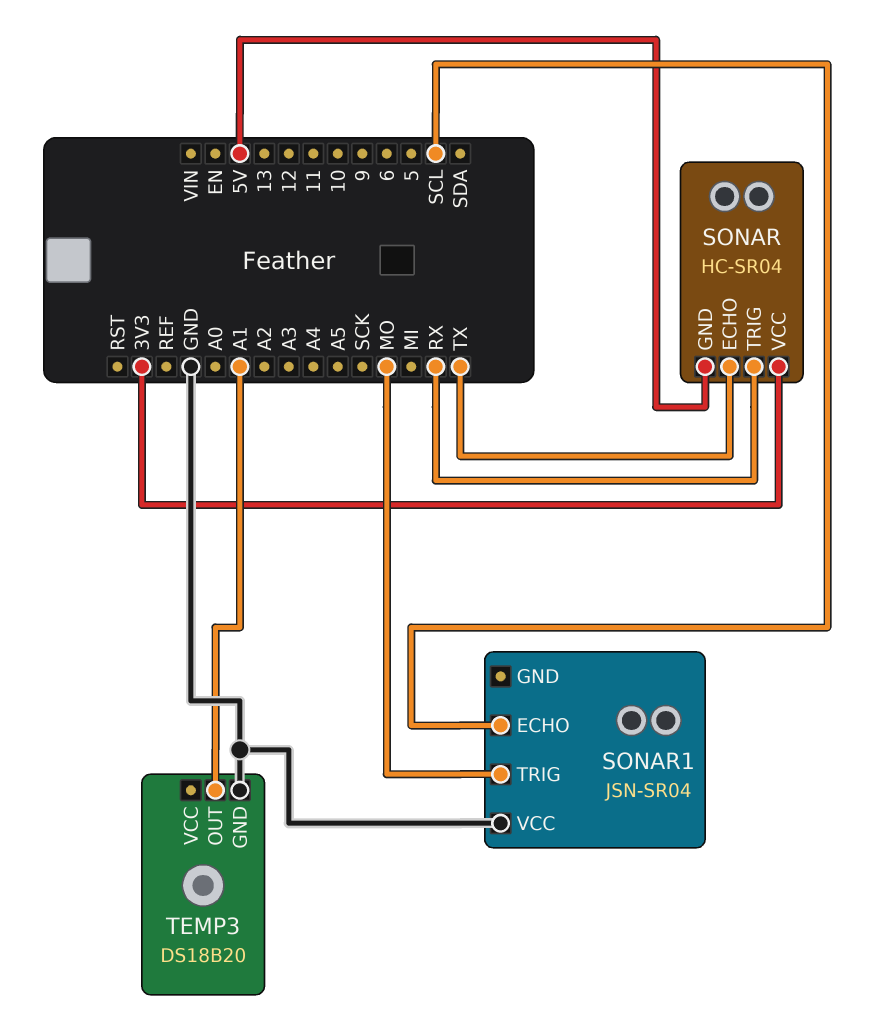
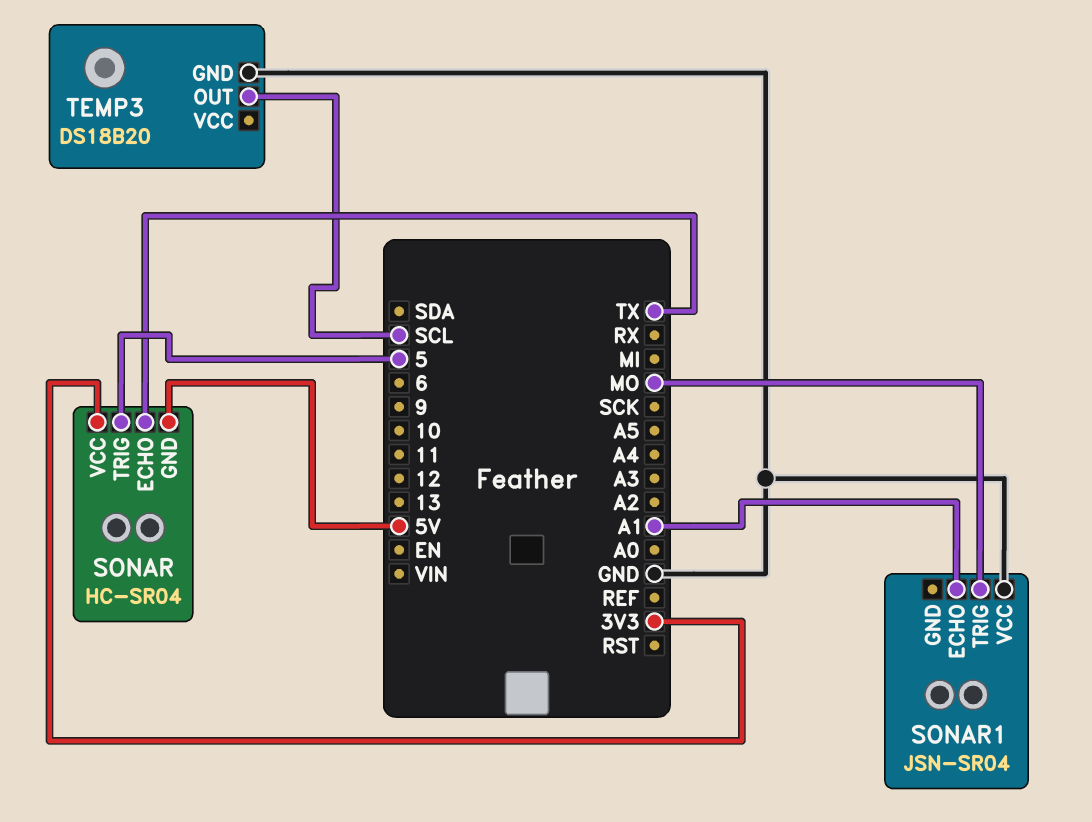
SONAR pin TRIG: RX -> 5
SONAR1 pin ECHO: SCL -> A1
TEMP3 pin OUT: A1 -> SCL

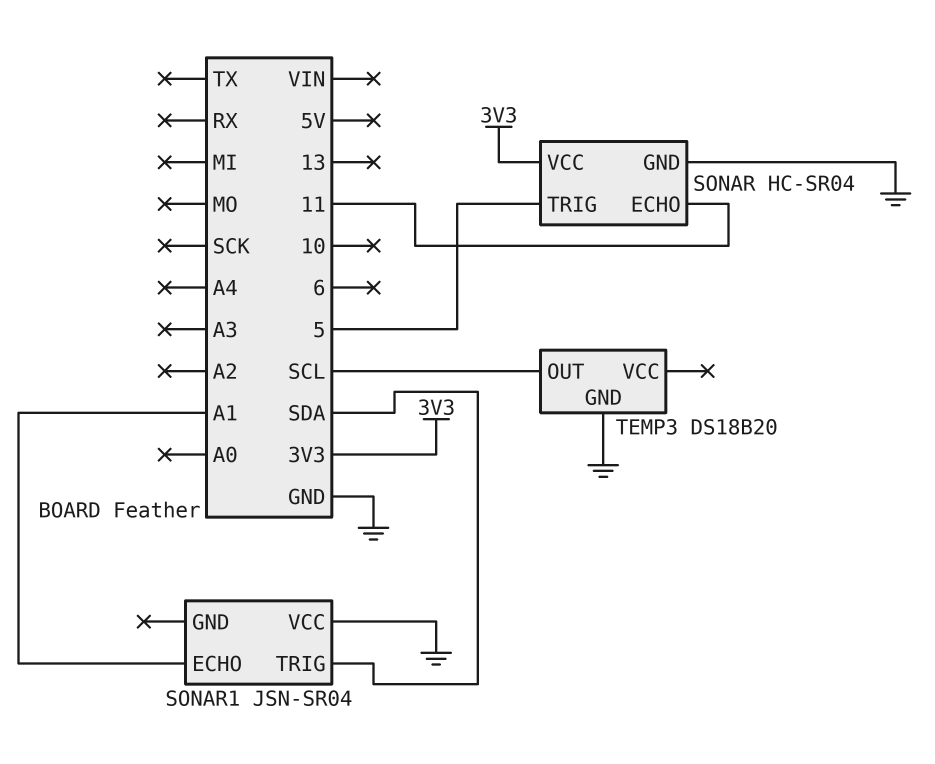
SONAR pin ECHO: TX -> 11
SONAR pin GND: 5V -> GND
SONAR1 pin TRIG: MO -> SDA

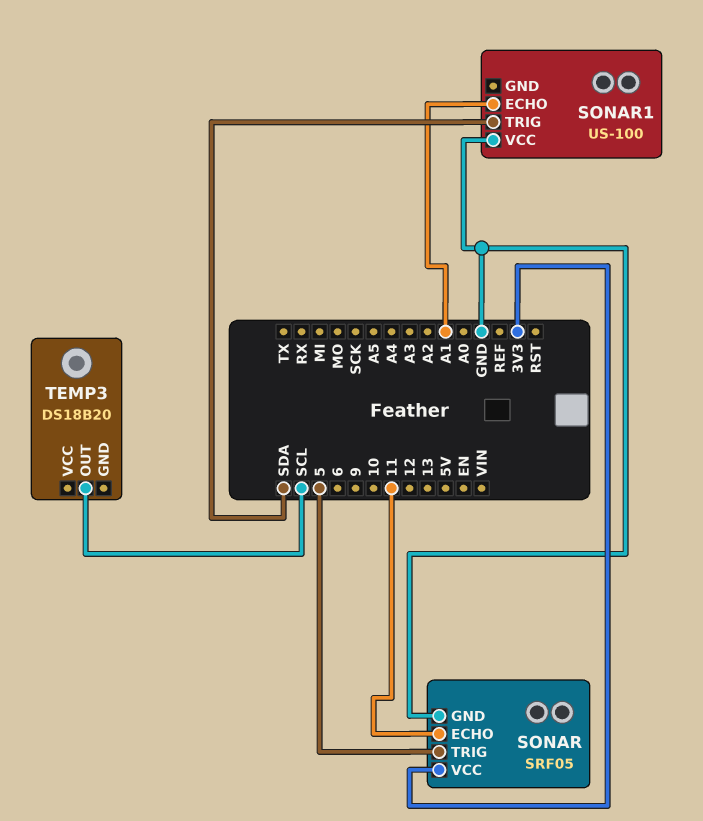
SONAR: HC-SR04 -> SRF05
SONAR1: JSN-SR04 -> US-100
TEMP3 pin GND: GND -> none

